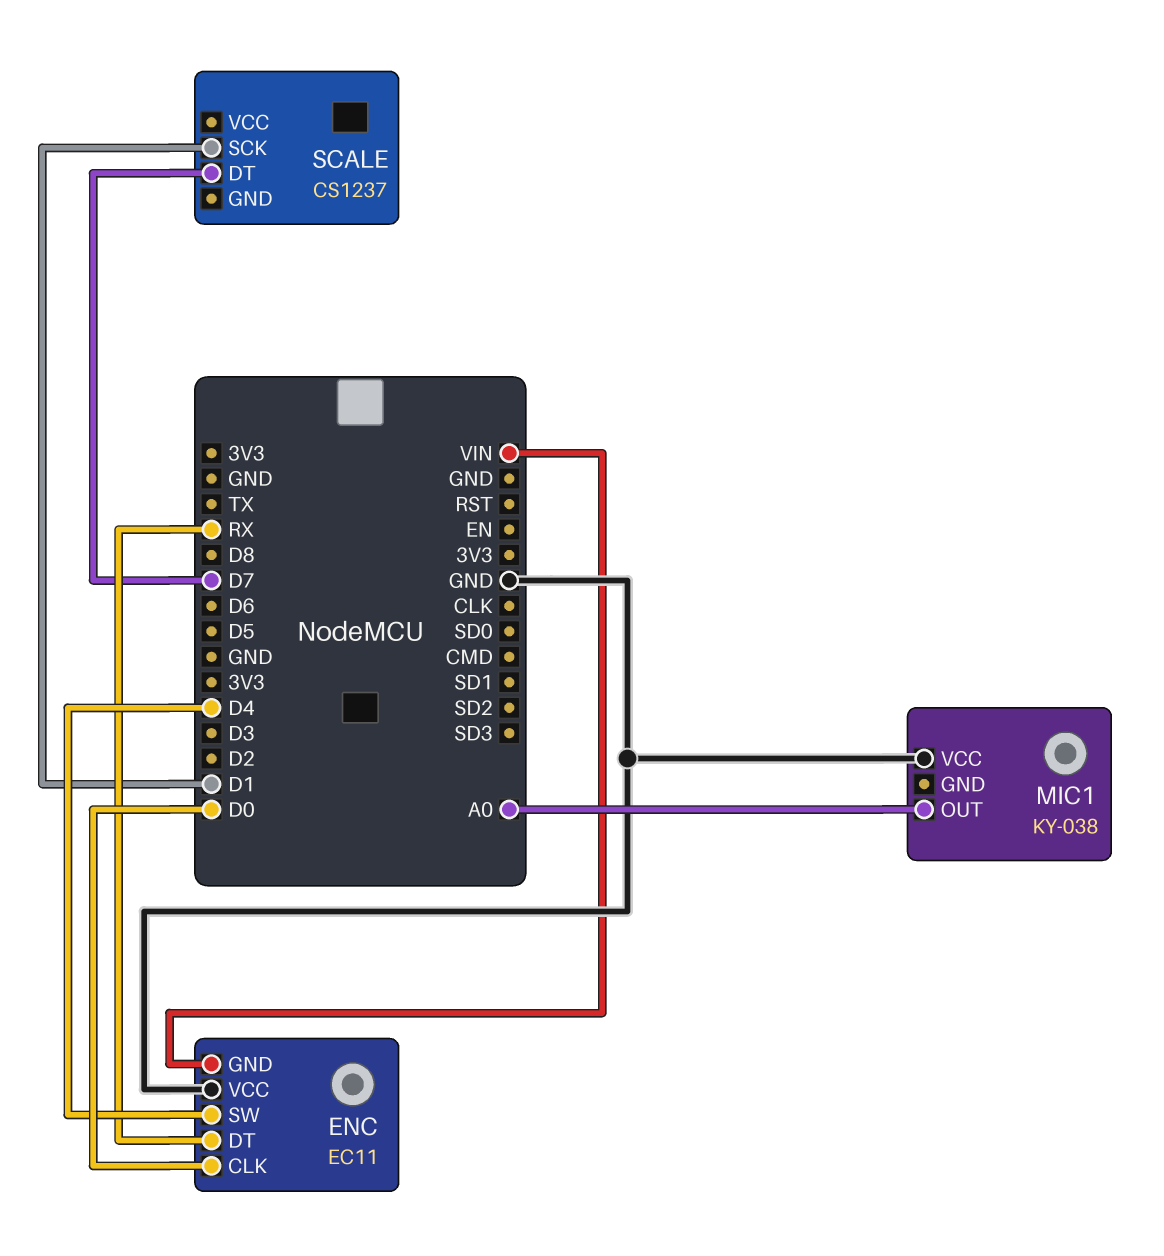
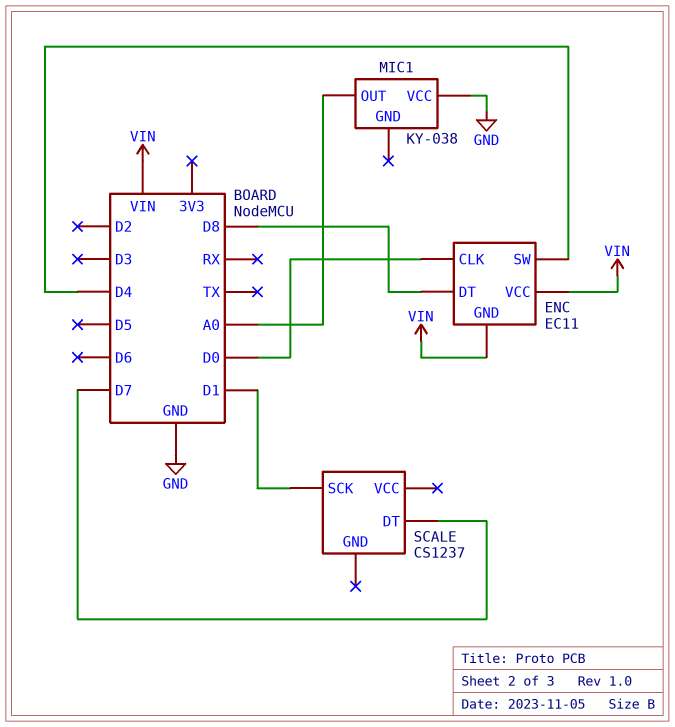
ENC pin DT: RX -> D8
ENC pin VCC: GND -> VIN

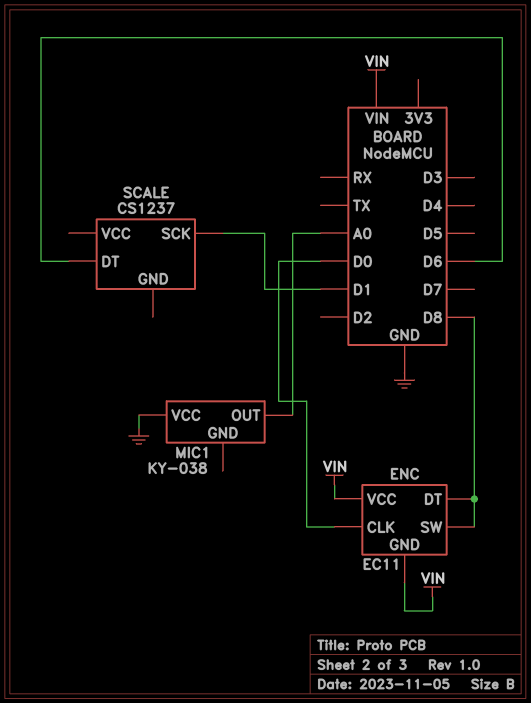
ENC pin SW: D4 -> D8
SCALE pin DT: D7 -> D6

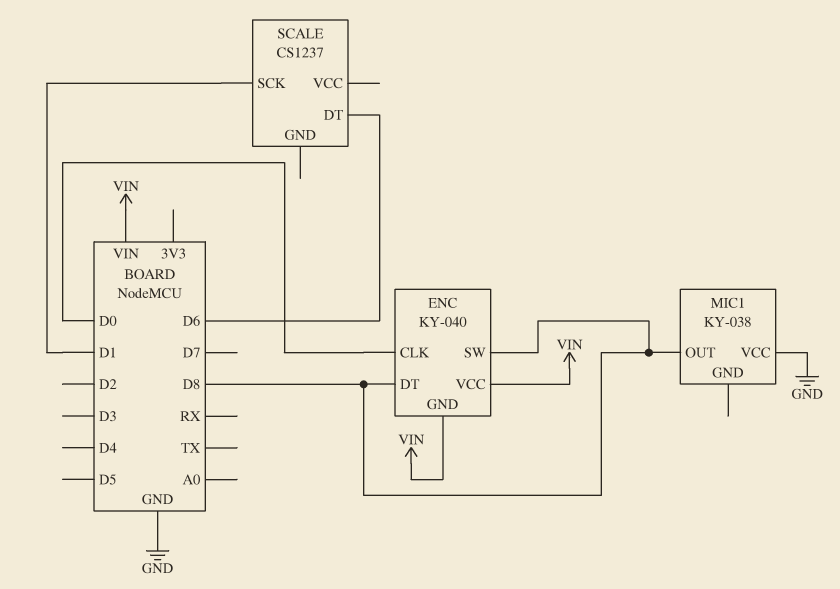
ENC: EC11 -> KY-040
MIC1 pin OUT: A0 -> D8

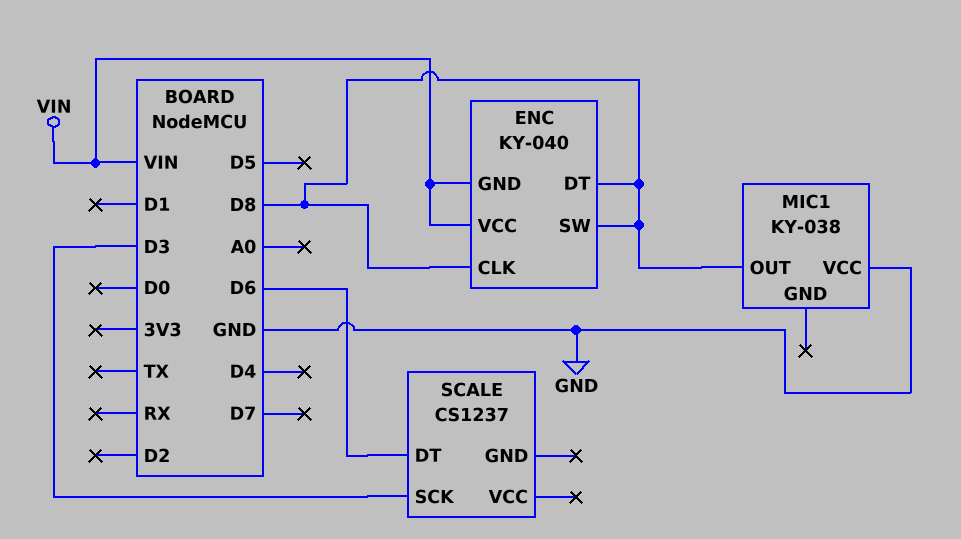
ENC pin CLK: D0 -> D8
SCALE pin SCK: D1 -> D3

